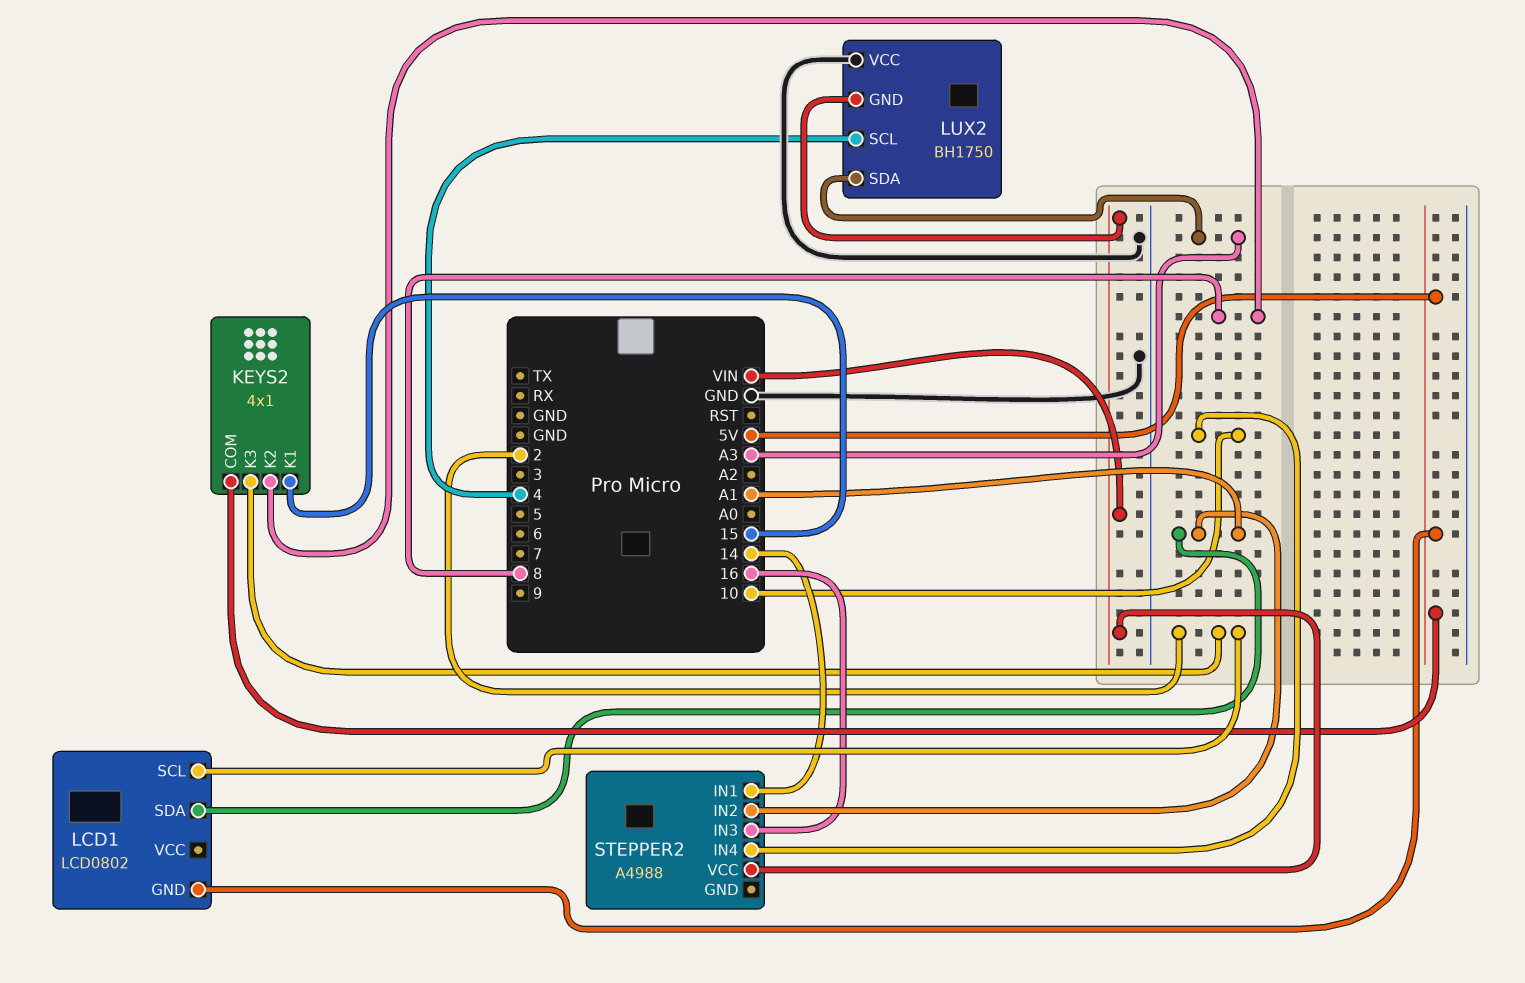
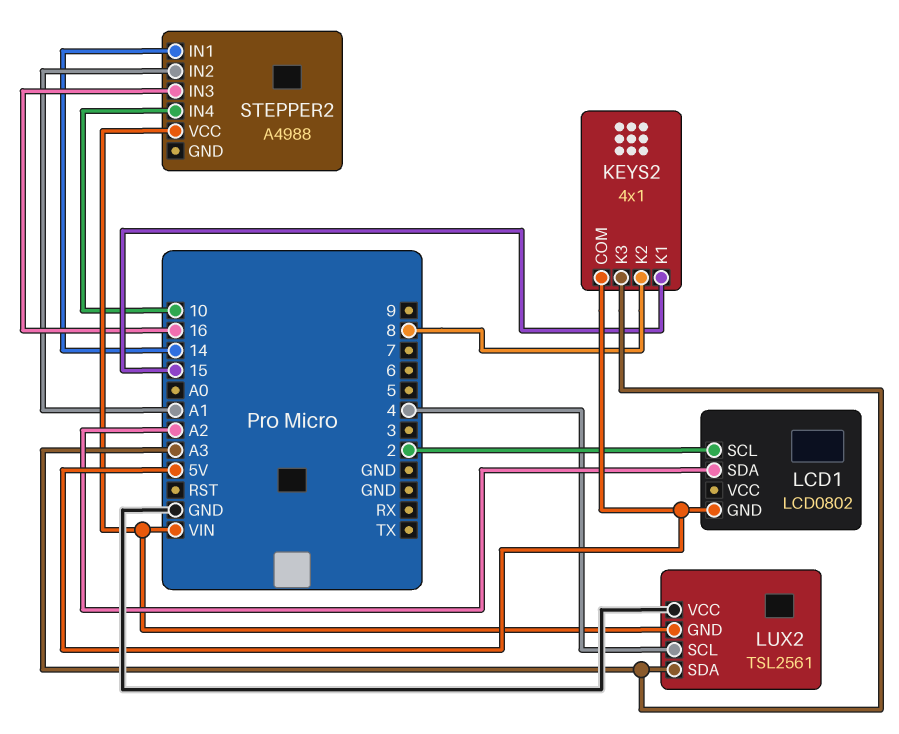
KEYS2 pin K3: 2 -> A3
LCD1 pin SDA: A1 -> A2
LUX2: BH1750 -> TSL2561

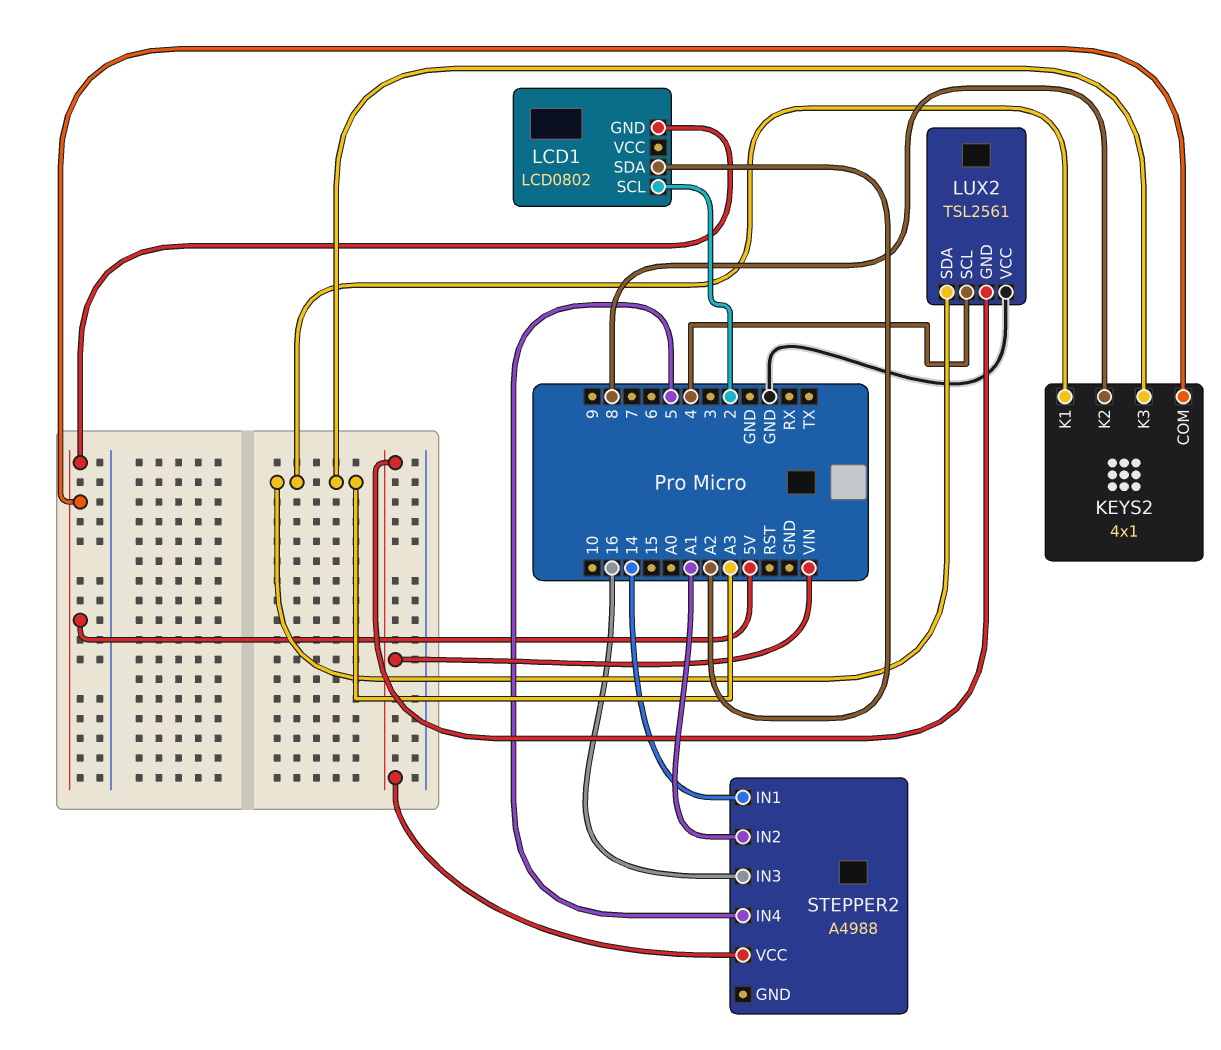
KEYS2 pin K1: 15 -> A3
STEPPER2 pin IN4: 10 -> 5

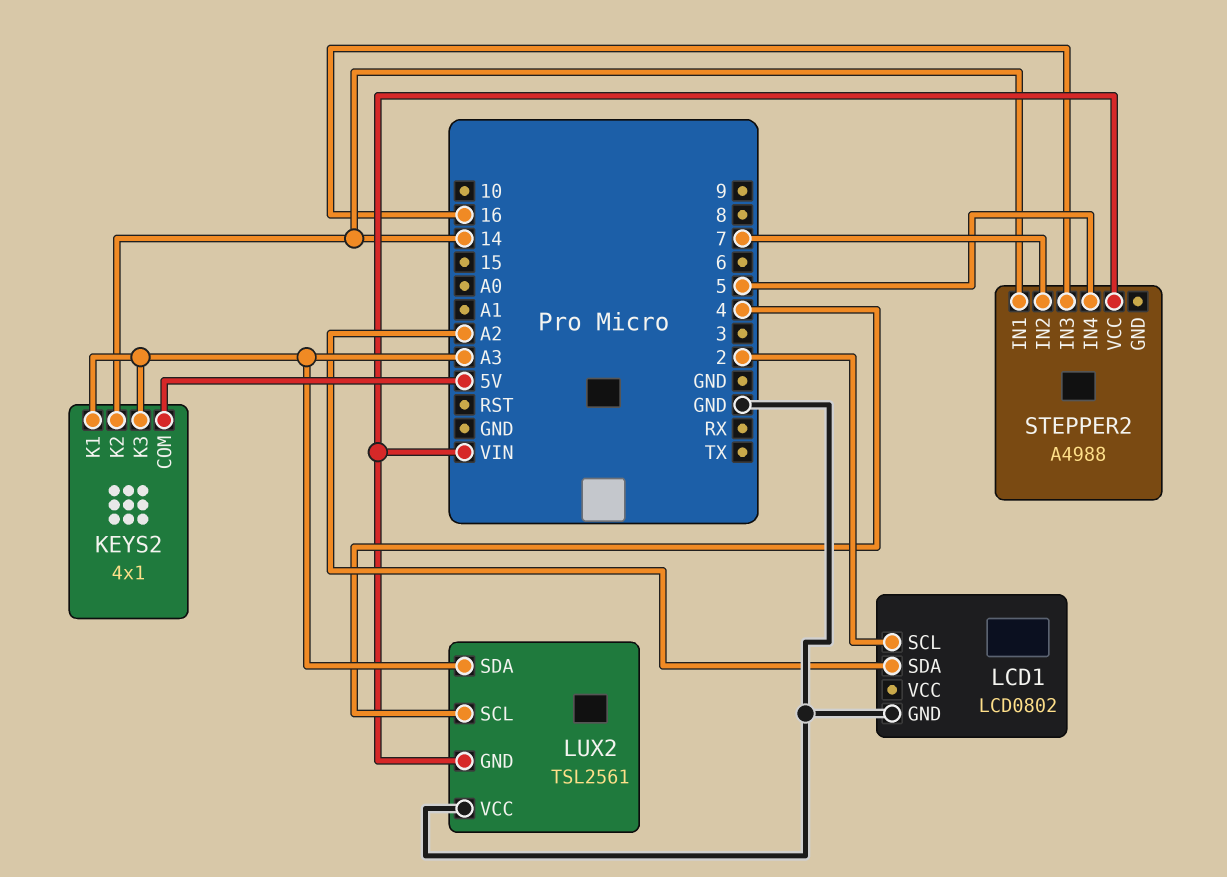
KEYS2 pin K2: 8 -> 14
LCD1 pin GND: 5V -> GND
STEPPER2 pin IN2: A1 -> 7

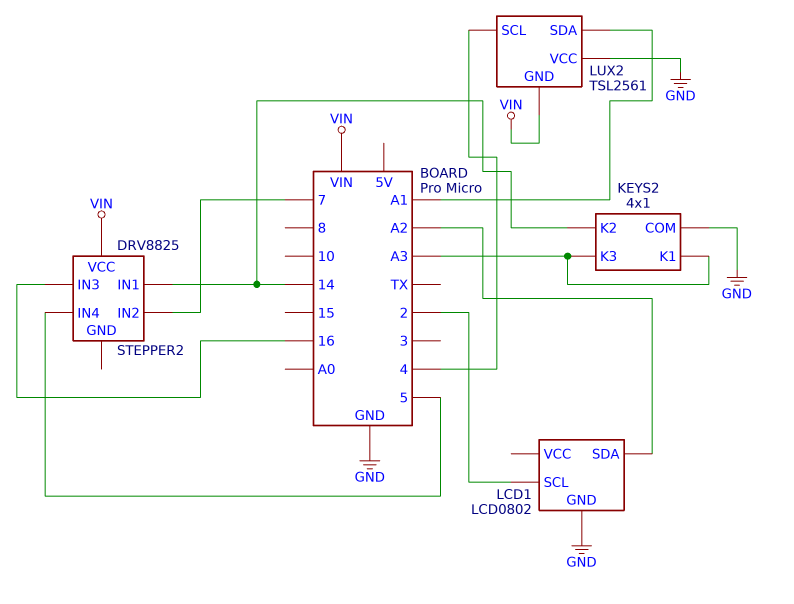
KEYS2 pin COM: 5V -> GND
LUX2 pin SDA: A3 -> A1
STEPPER2: A4988 -> DRV8825

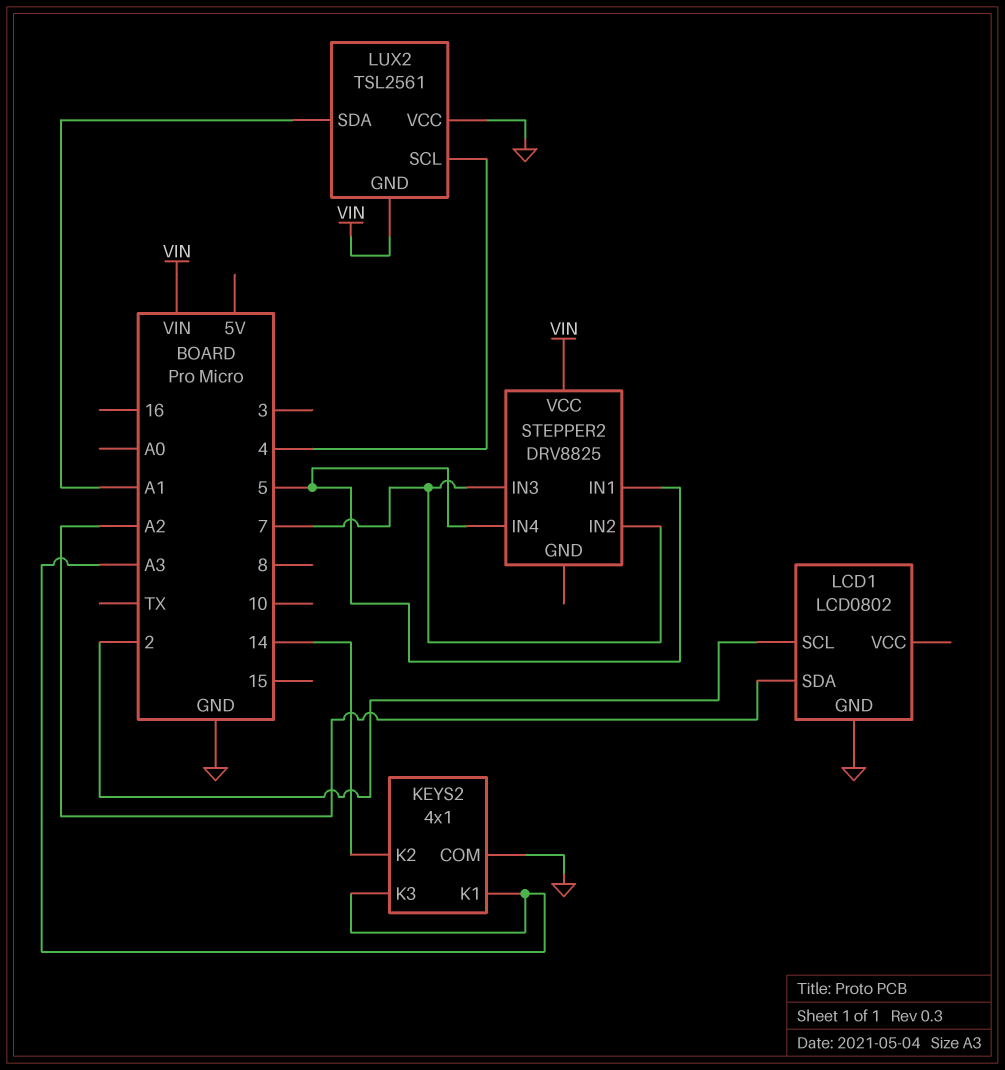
STEPPER2 pin IN1: 14 -> 5
STEPPER2 pin IN3: 16 -> 7

